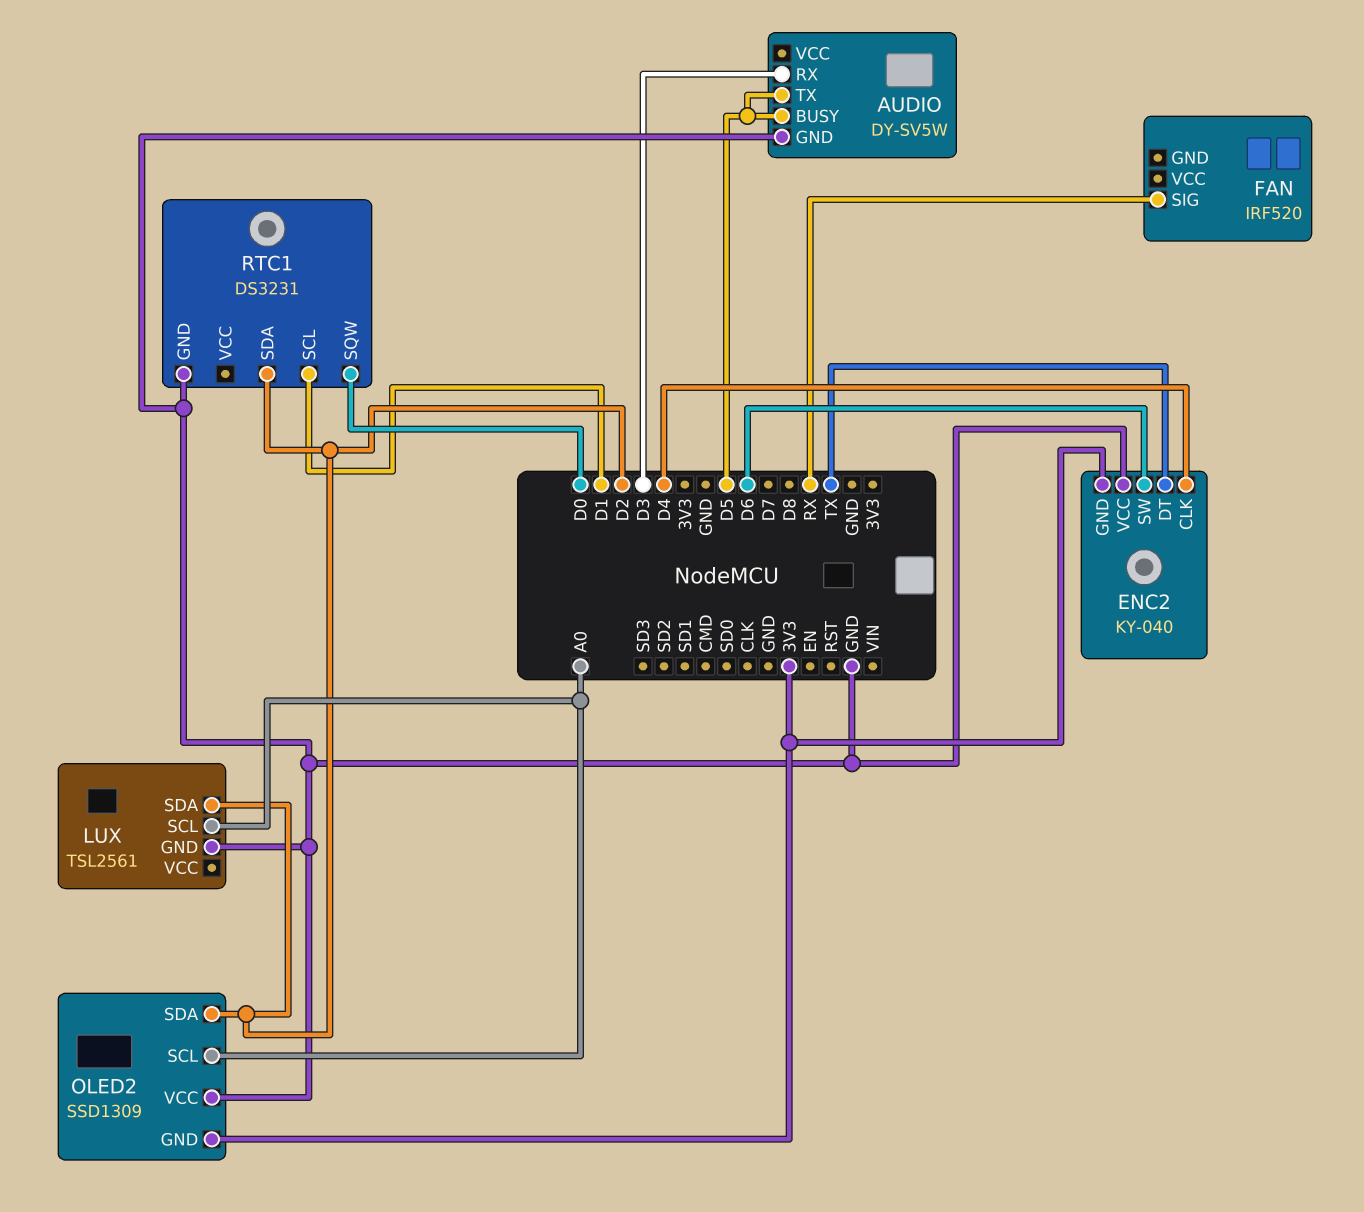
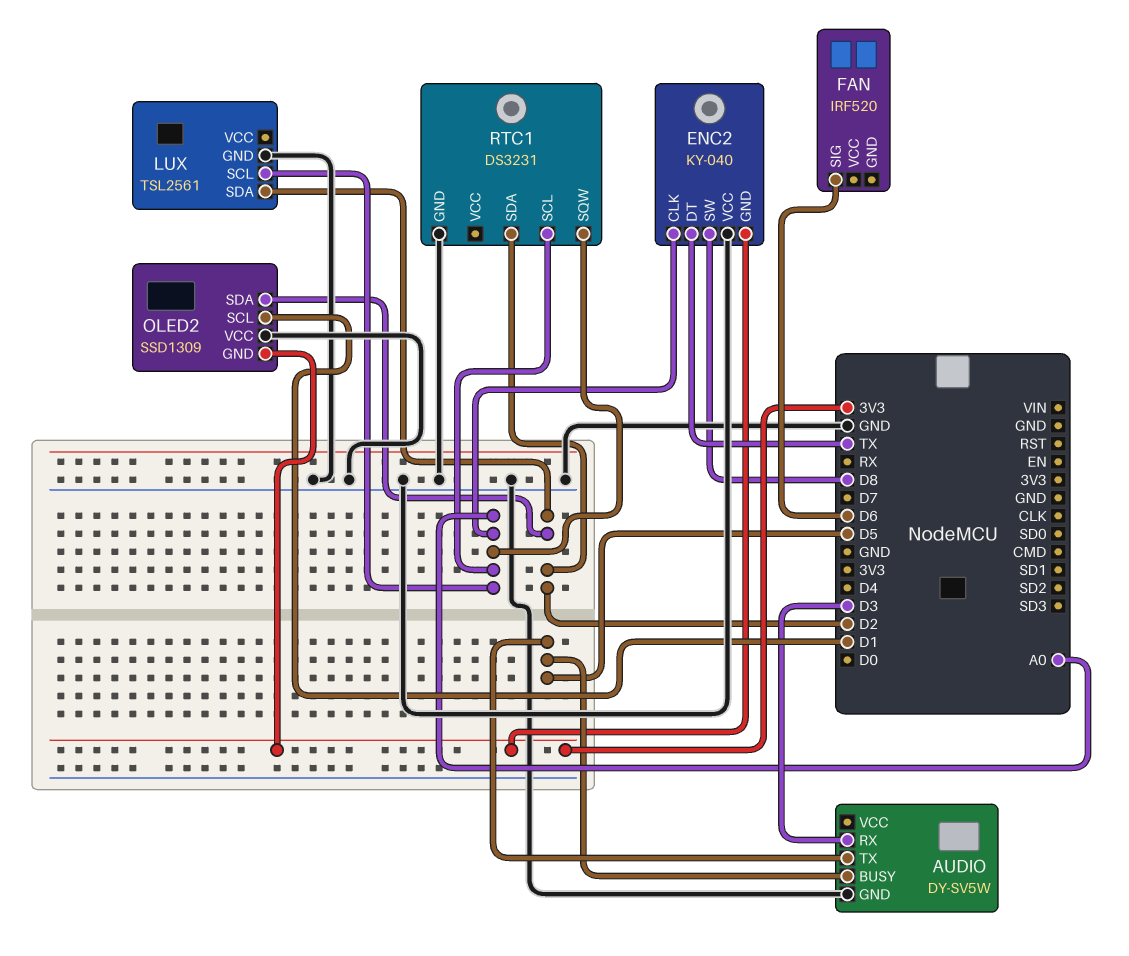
ENC2 pin CLK: D4 -> A0
ENC2 pin SW: D6 -> D8
FAN pin SIG: RX -> D6
OLED2 pin SCL: A0 -> D1
RTC1 pin SCL: D1 -> A0
RTC1 pin SQW: D0 -> A0

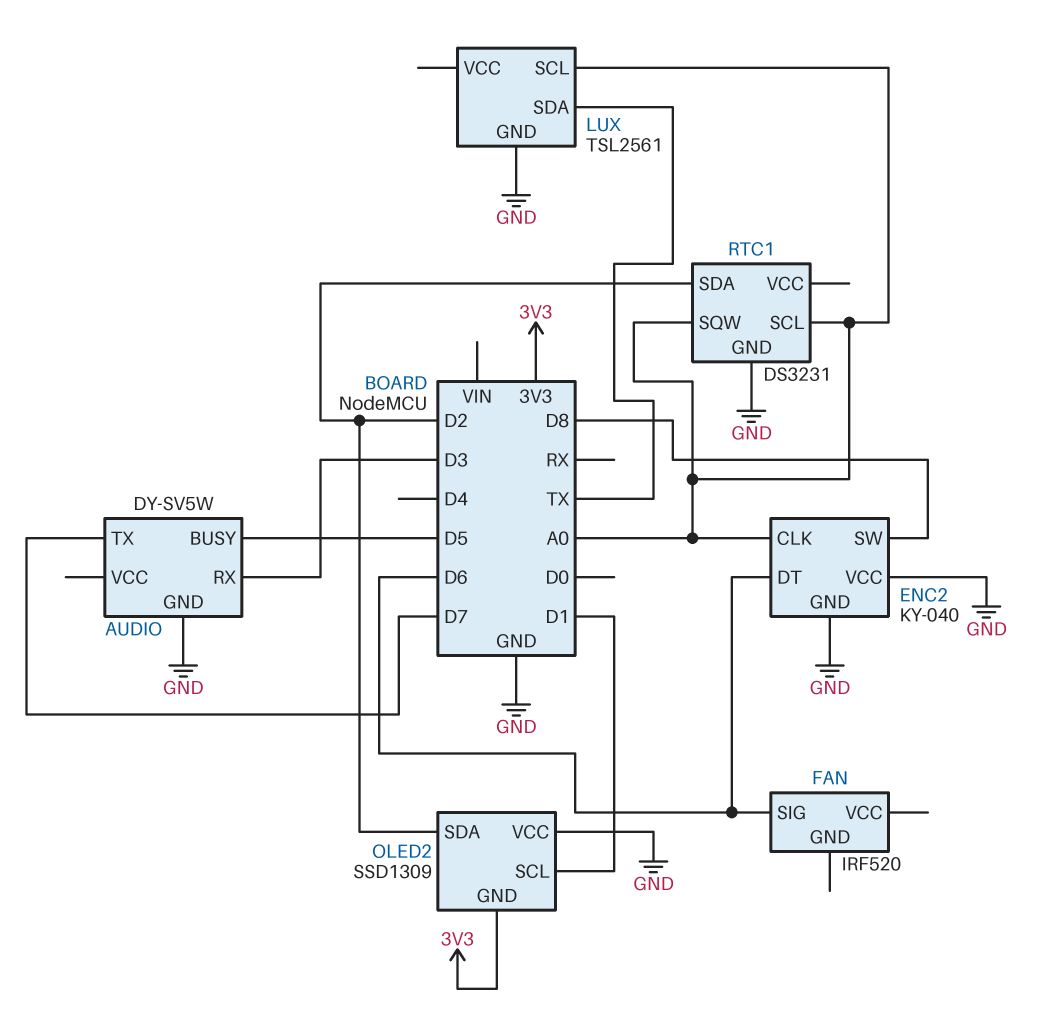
AUDIO pin TX: D5 -> D7
ENC2 pin DT: TX -> D6
ENC2 pin GND: 3V3 -> GND
LUX pin SDA: D2 -> TX

